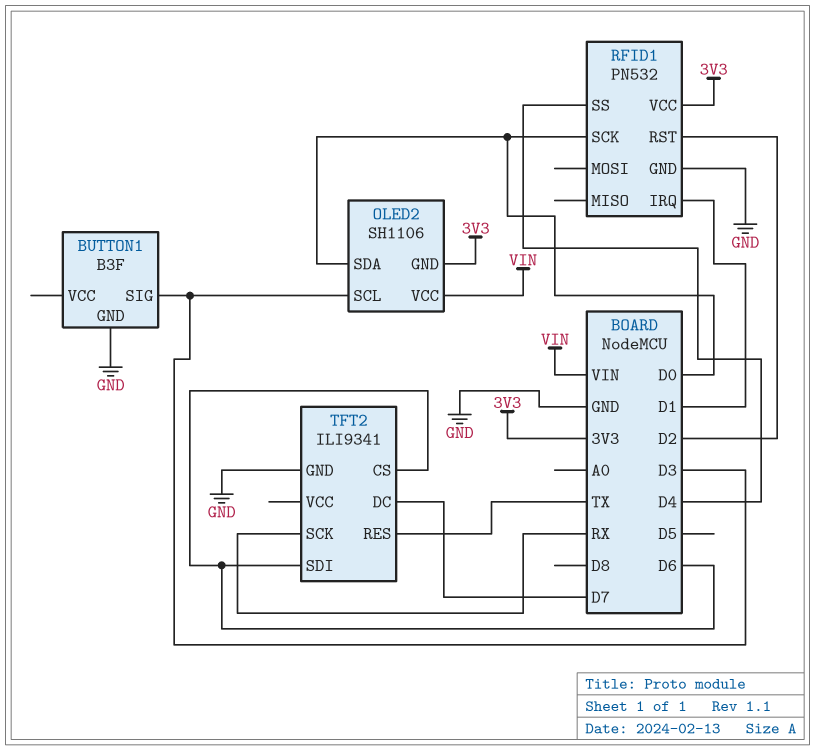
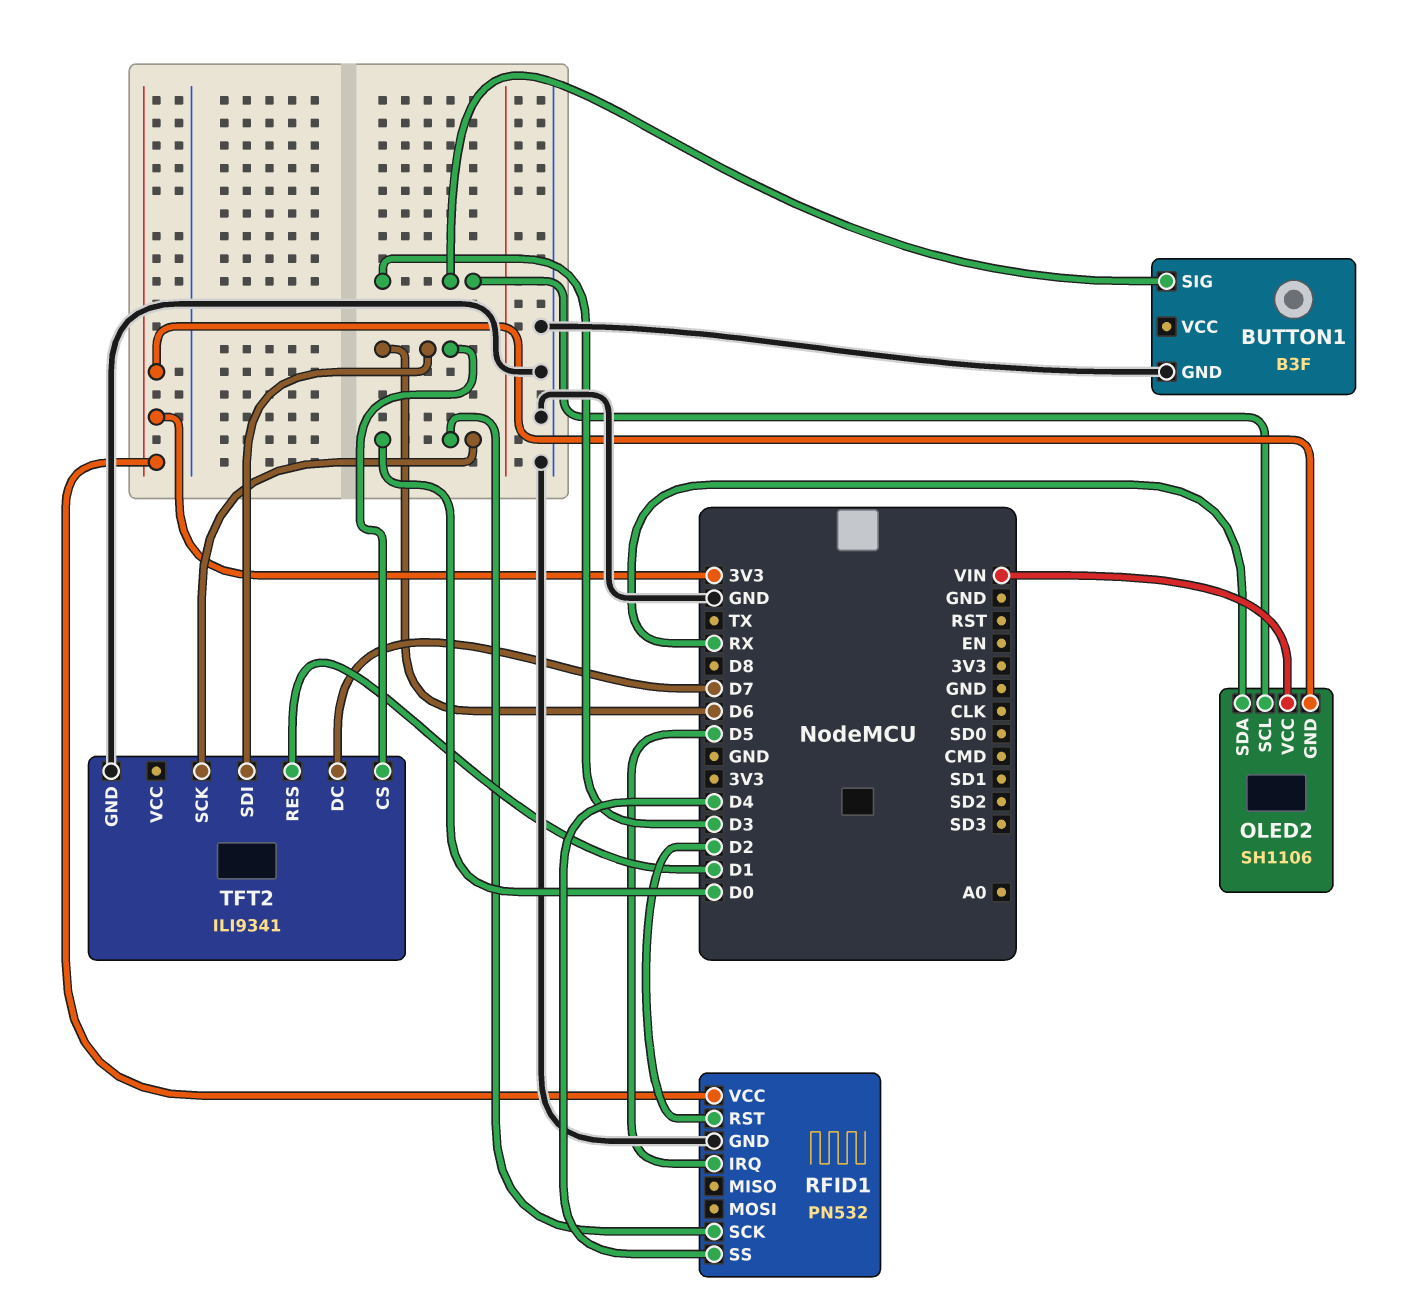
OLED2 pin SDA: D0 -> RX
RFID1 pin IRQ: D1 -> D5
TFT2 pin RES: TX -> D1
TFT2 pin SCK: RX -> D0

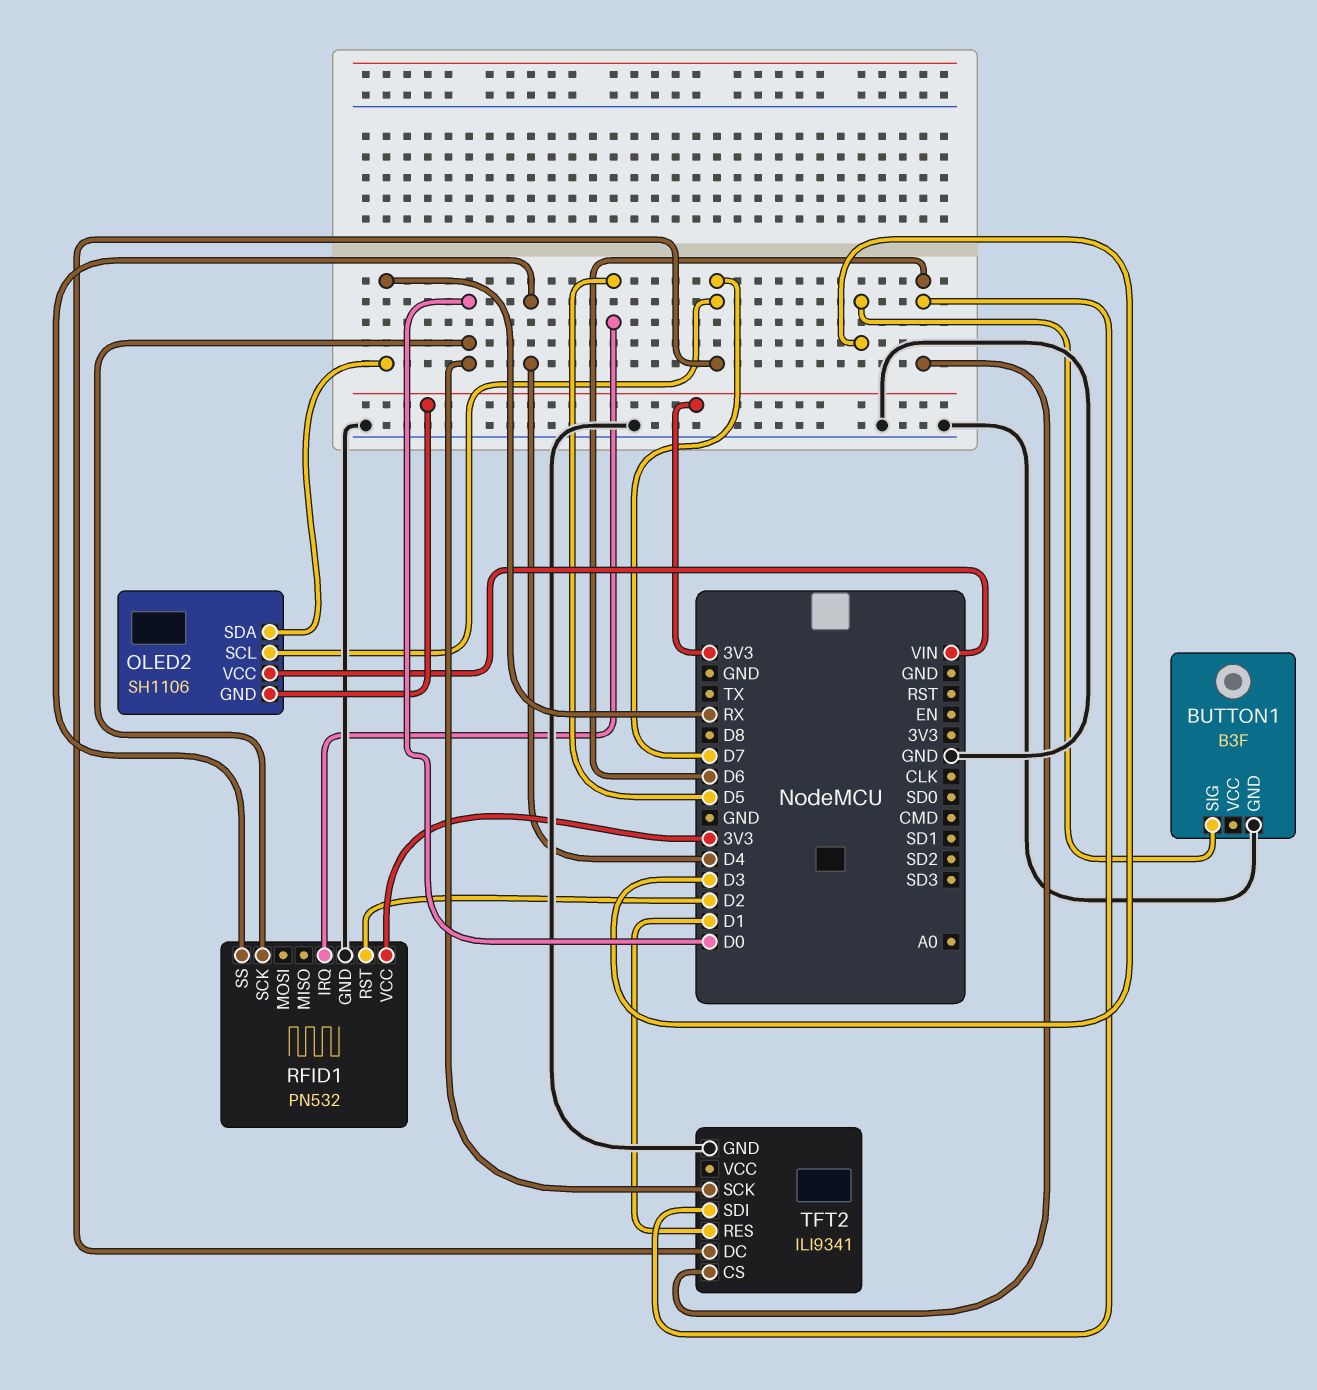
OLED2 pin SCL: D3 -> D7

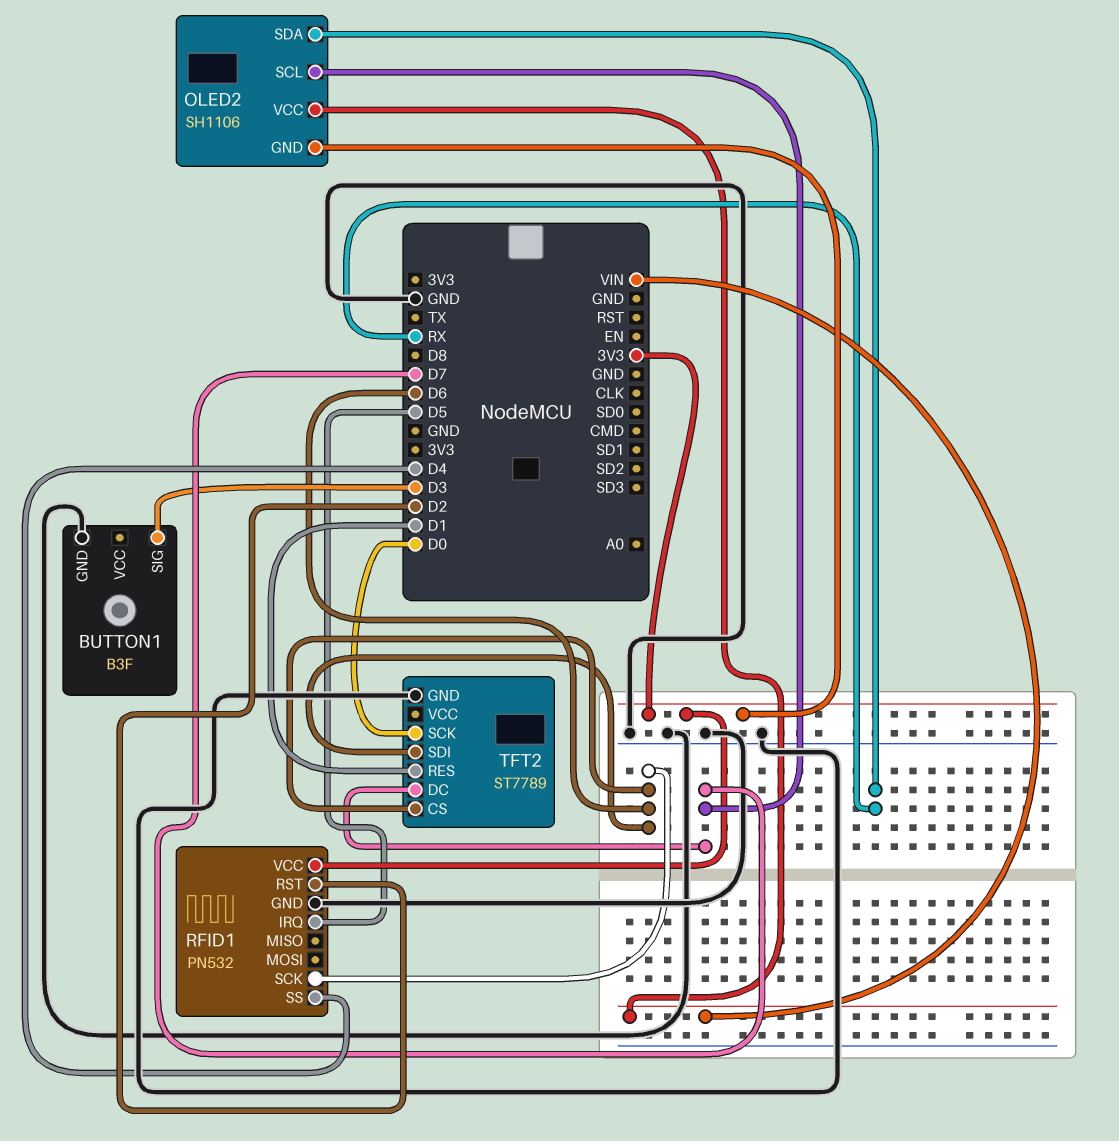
RFID1 pin SCK: D0 -> D6
TFT2: ILI9341 -> ST7789

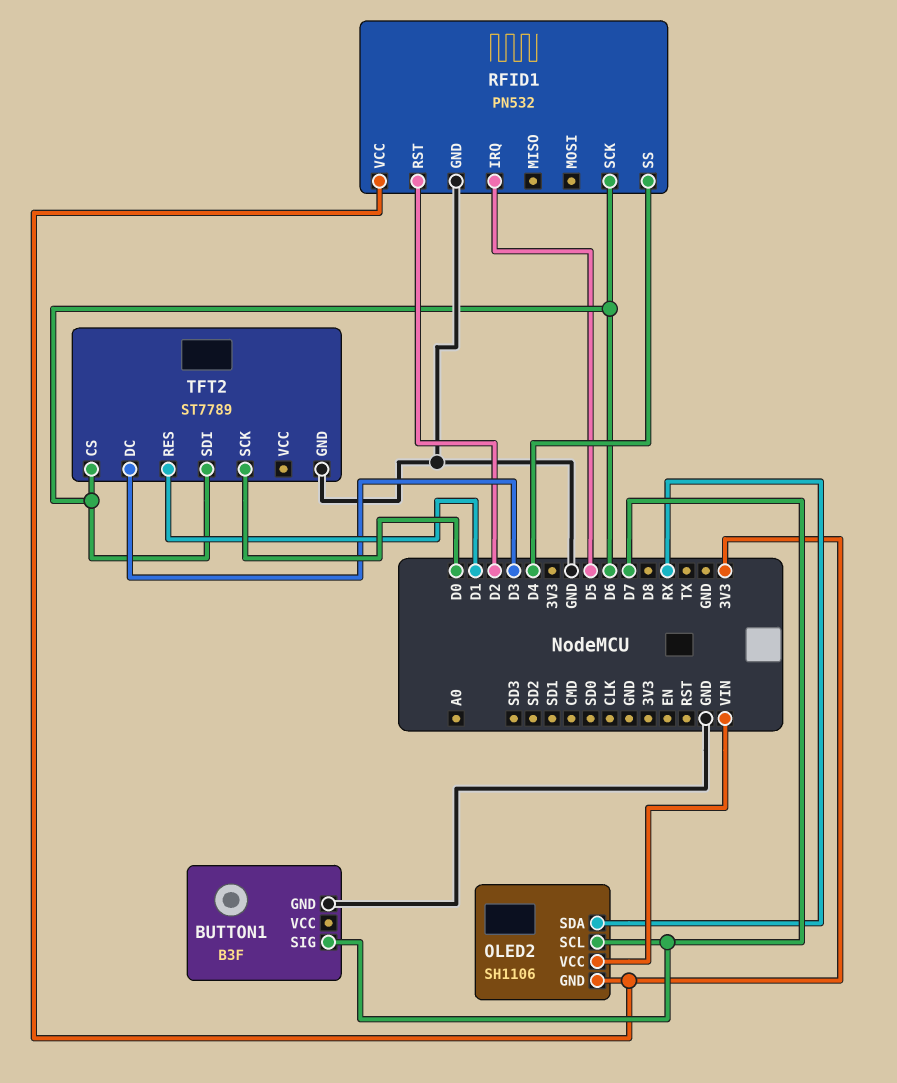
BUTTON1 pin SIG: D3 -> D7
TFT2 pin DC: D7 -> D3

